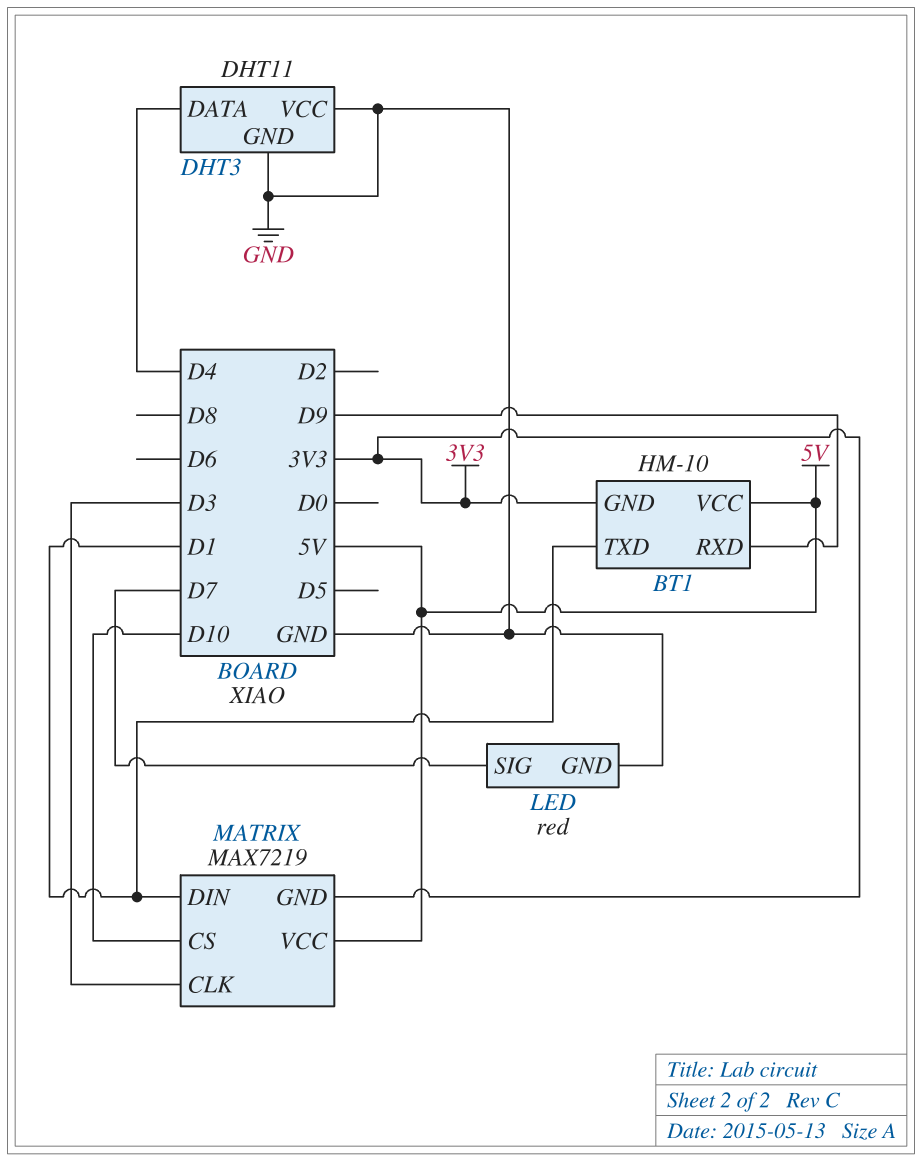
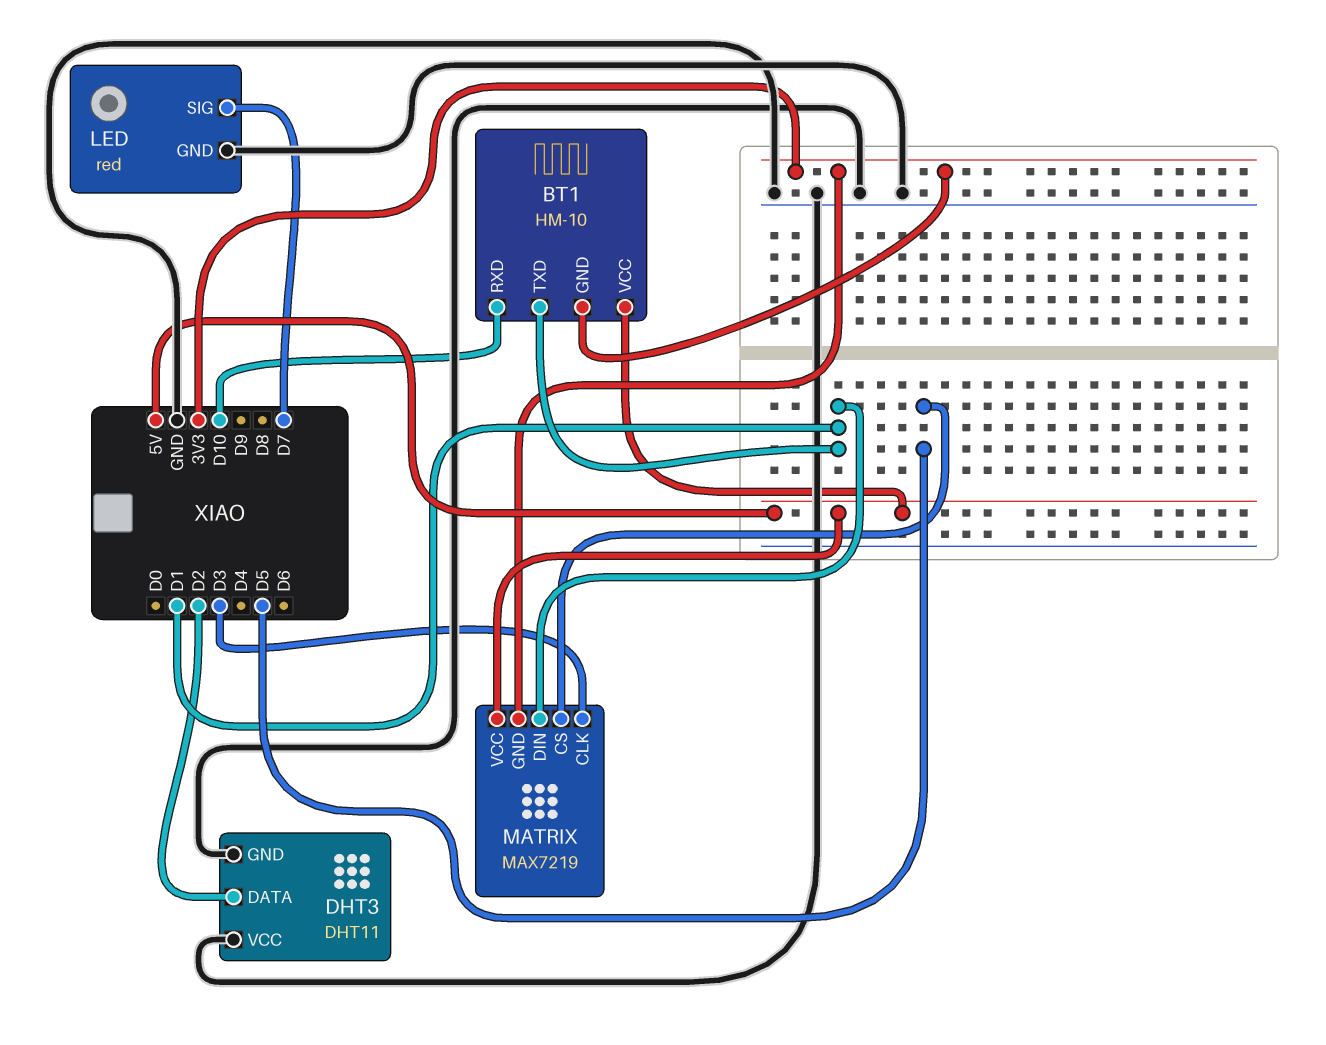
BT1 pin RXD: D9 -> D10
DHT3 pin DATA: D4 -> D2
MATRIX pin CS: D10 -> D5

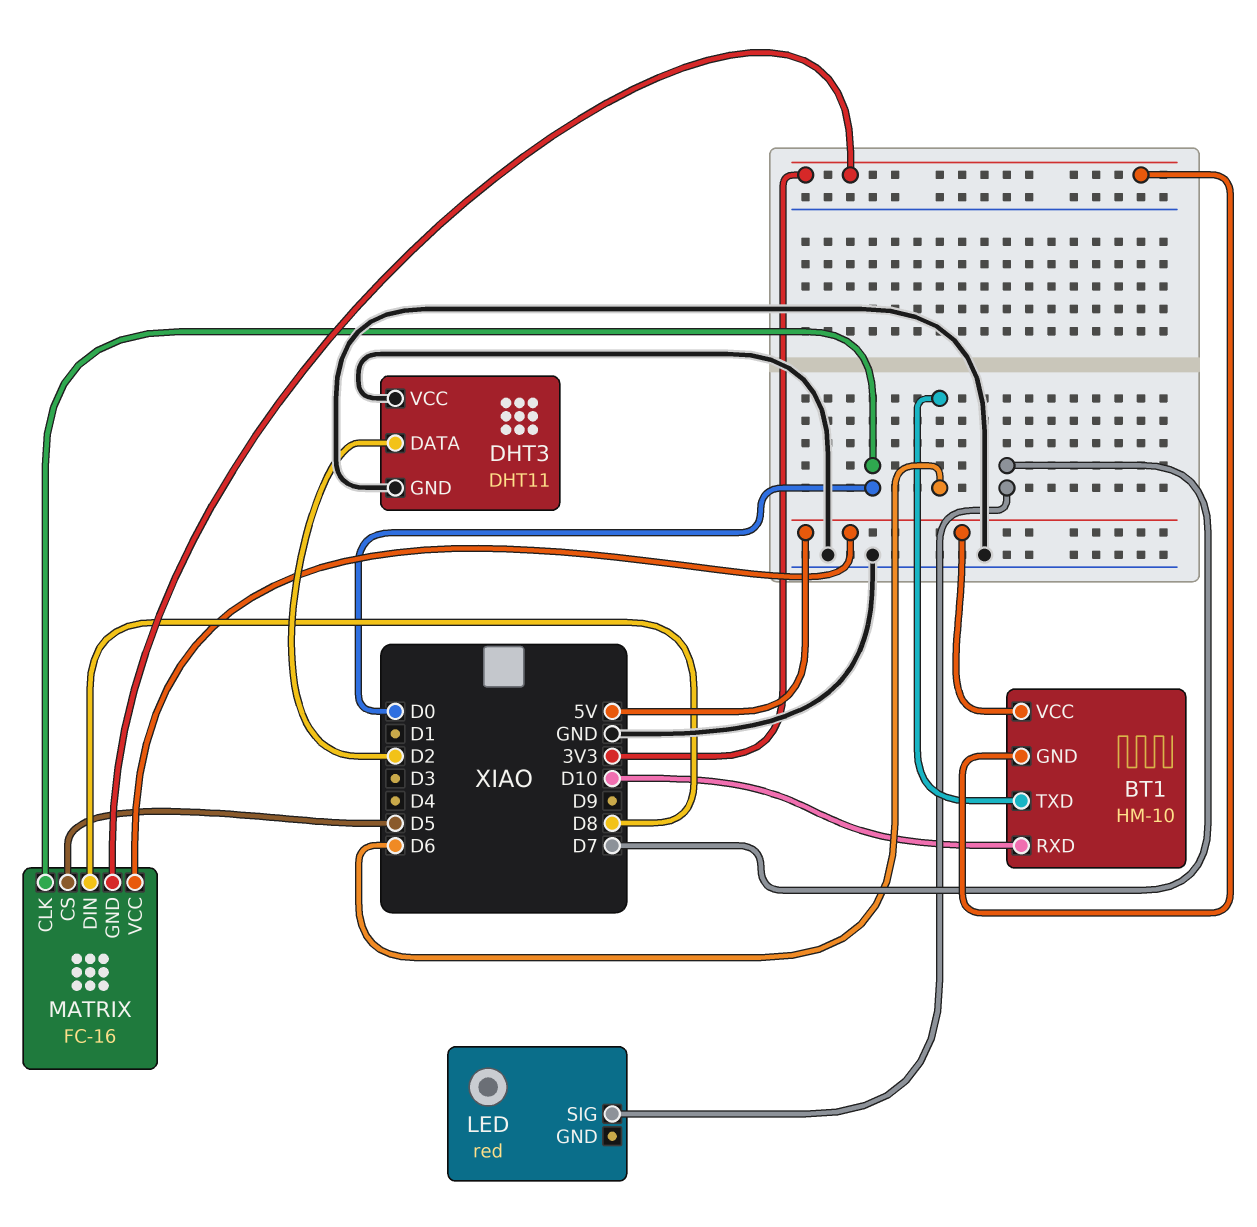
BT1 pin TXD: D1 -> D6
LED pin GND: GND -> none
MATRIX: MAX7219 -> FC-16
MATRIX pin CLK: D3 -> D0
MATRIX pin DIN: D1 -> D8

